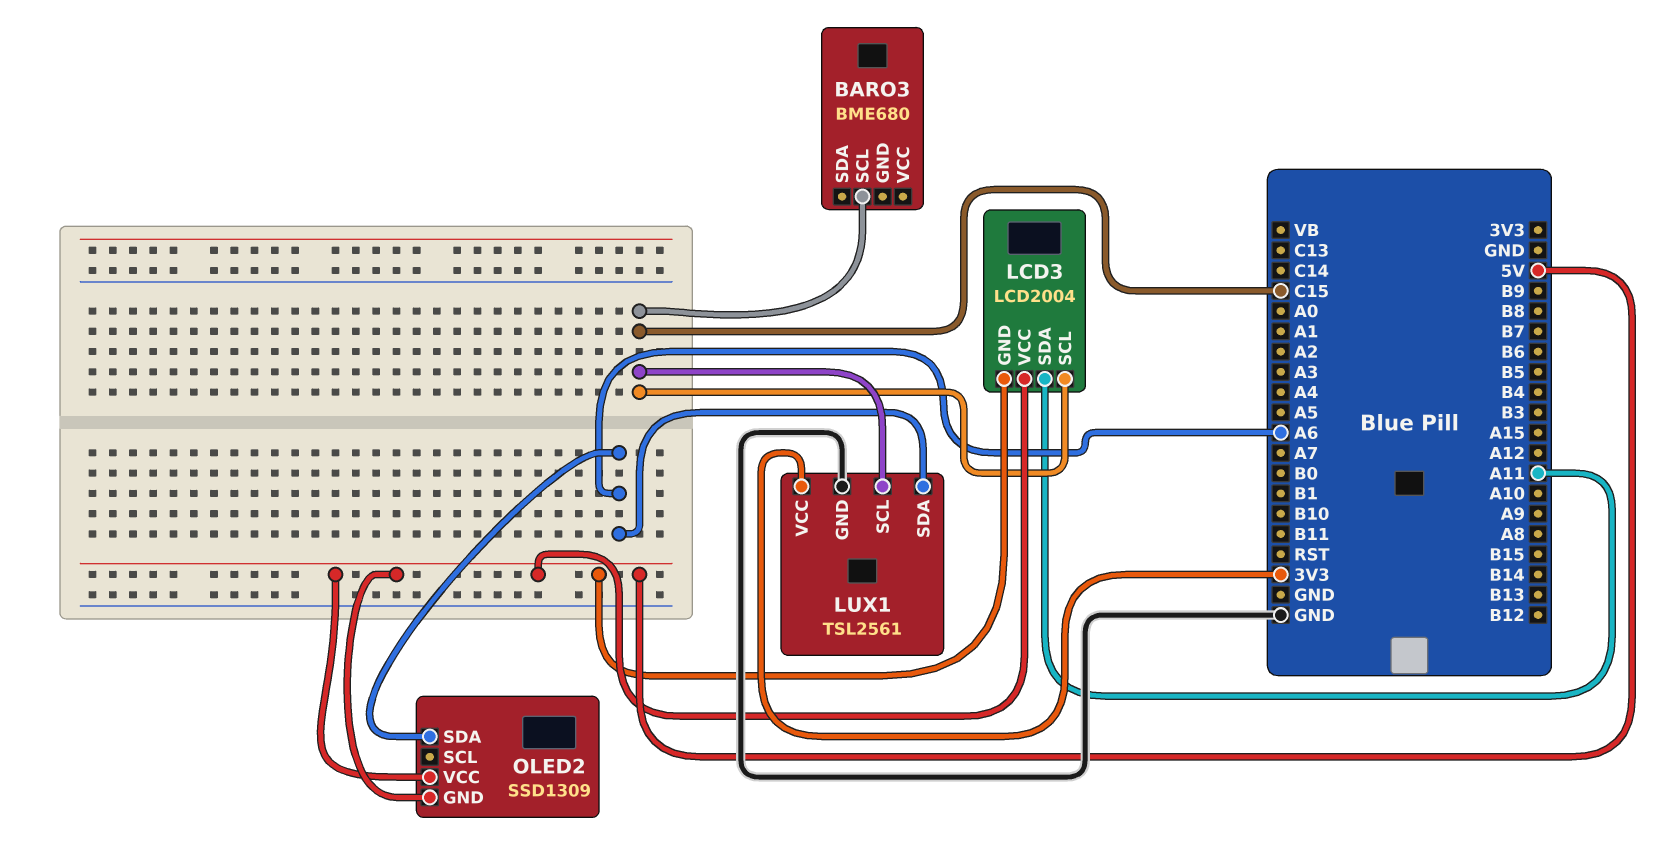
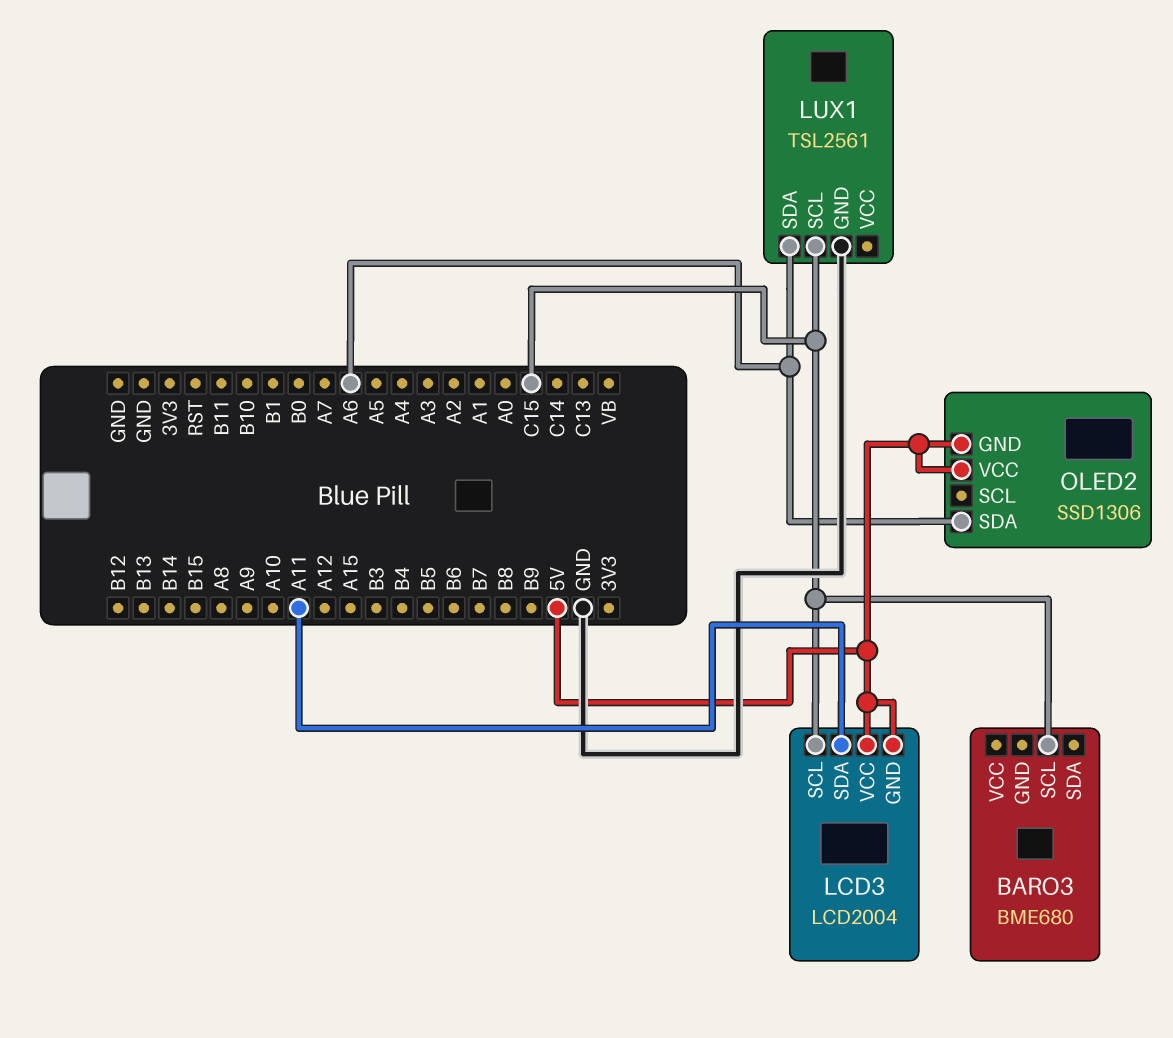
LUX1 pin VCC: 3V3 -> none
OLED2: SSD1309 -> SSD1306

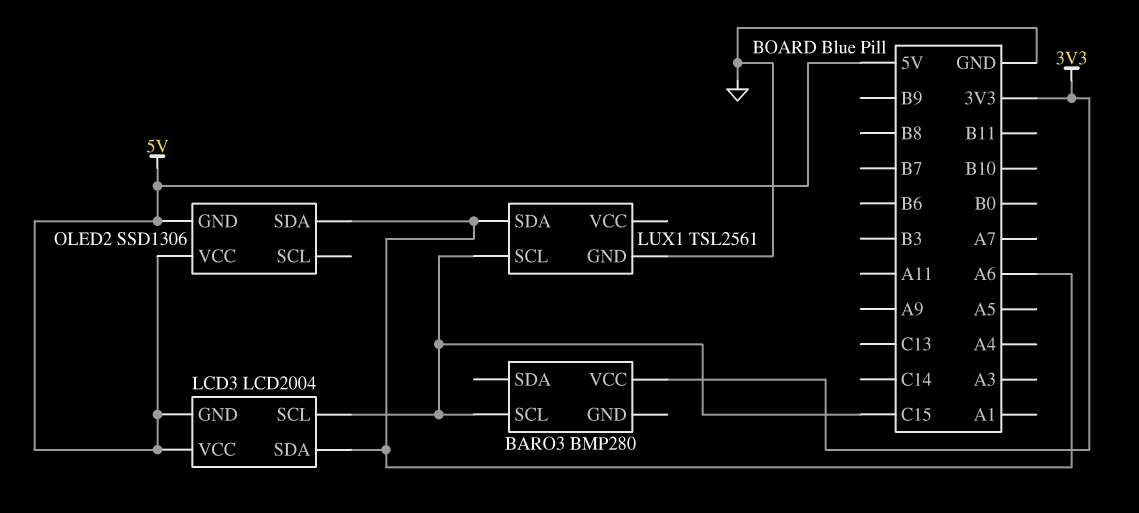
BARO3: BME680 -> BMP280
BARO3 pin VCC: none -> 3V3
LCD3 pin SDA: A11 -> A6

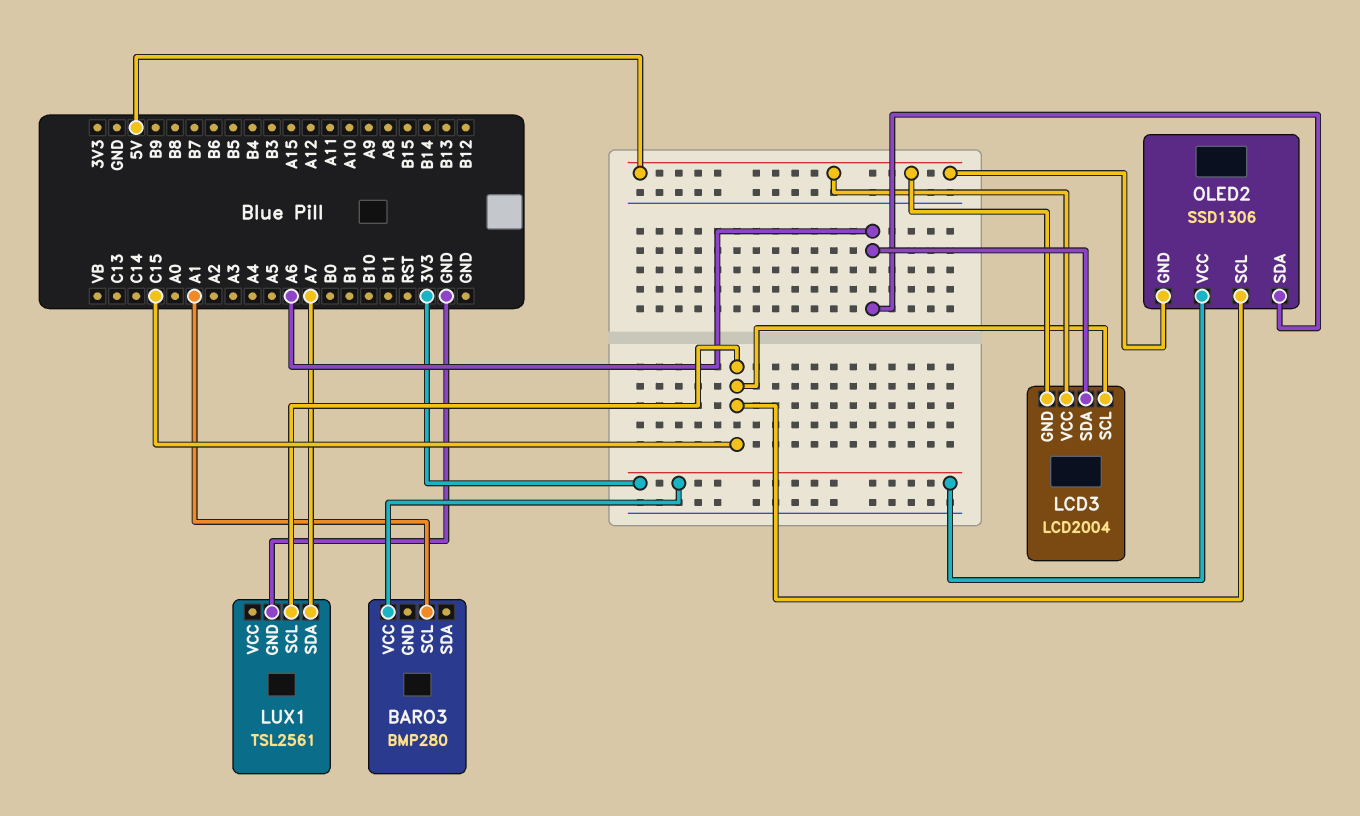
BARO3 pin SCL: C15 -> A1
LUX1 pin SDA: A6 -> A7
OLED2 pin SCL: none -> C15
OLED2 pin VCC: 5V -> 3V3

